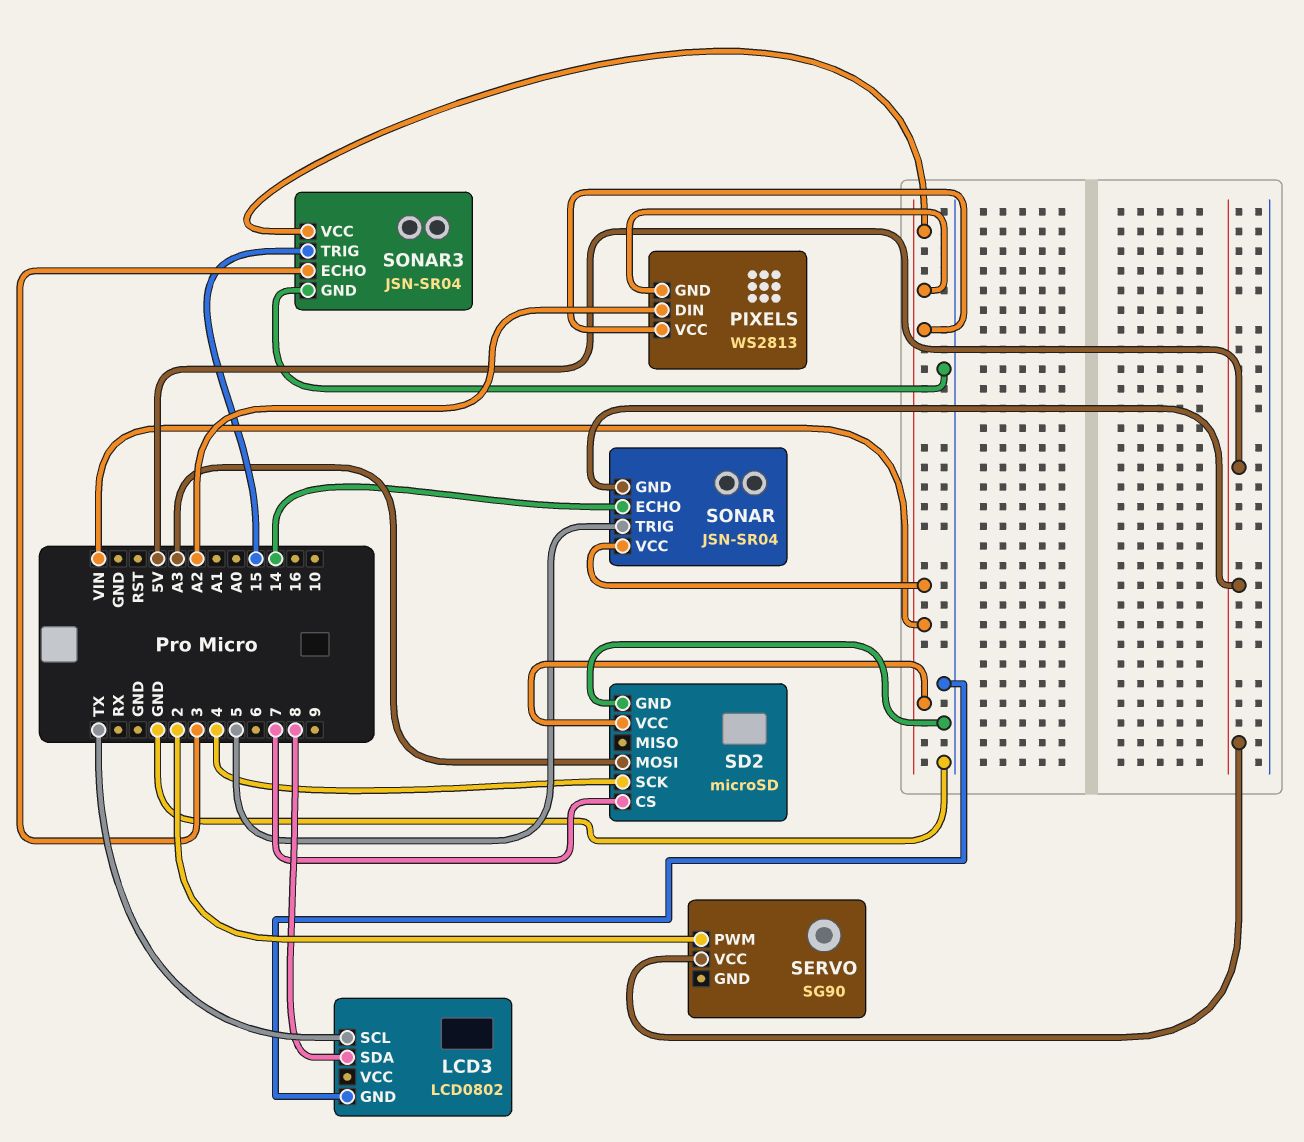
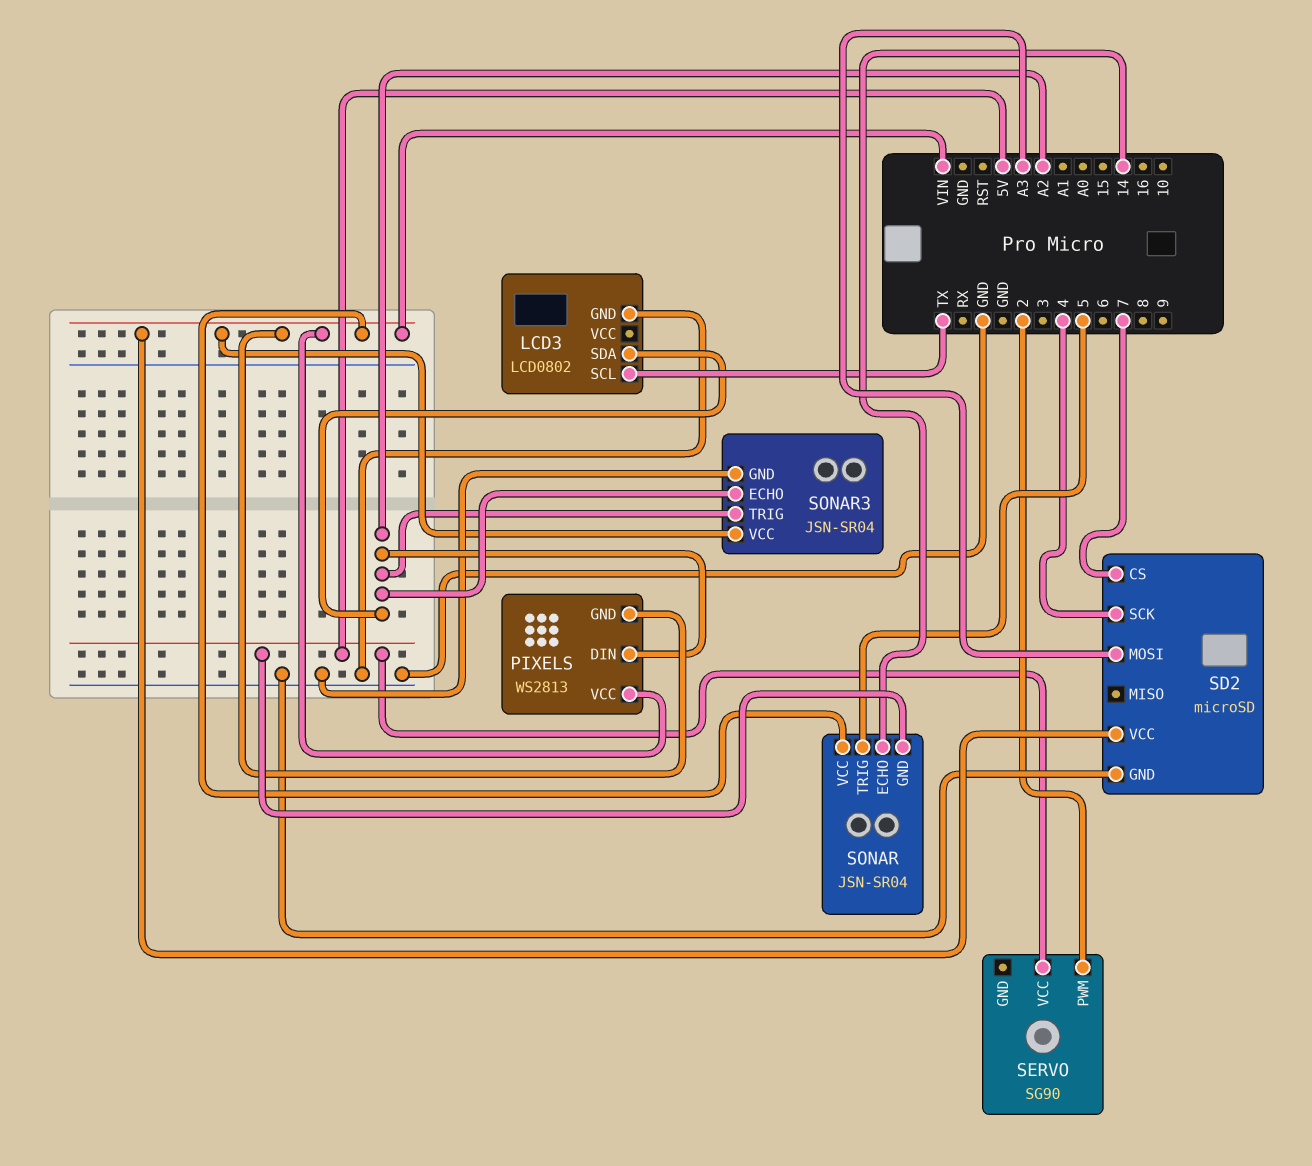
LCD3 pin SDA: 8 -> A2
SONAR3 pin ECHO: 3 -> A2
SONAR3 pin TRIG: 15 -> A2

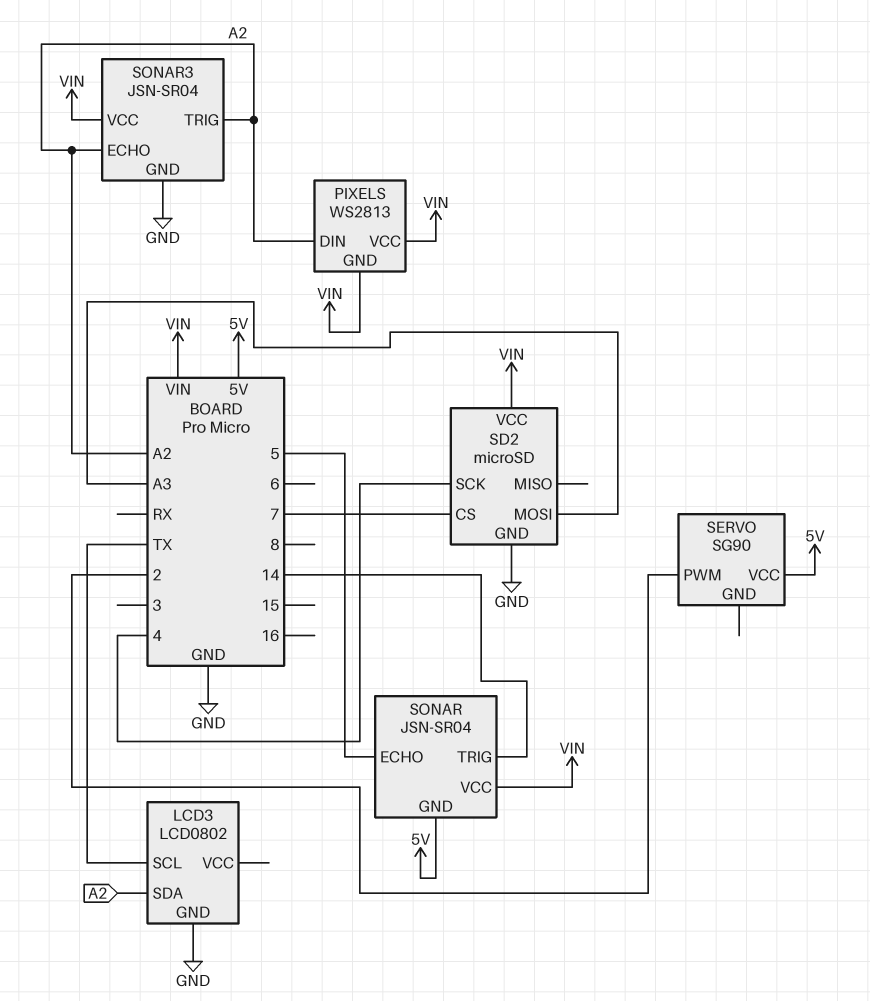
SONAR pin ECHO: 14 -> 5
SONAR pin TRIG: 5 -> 14

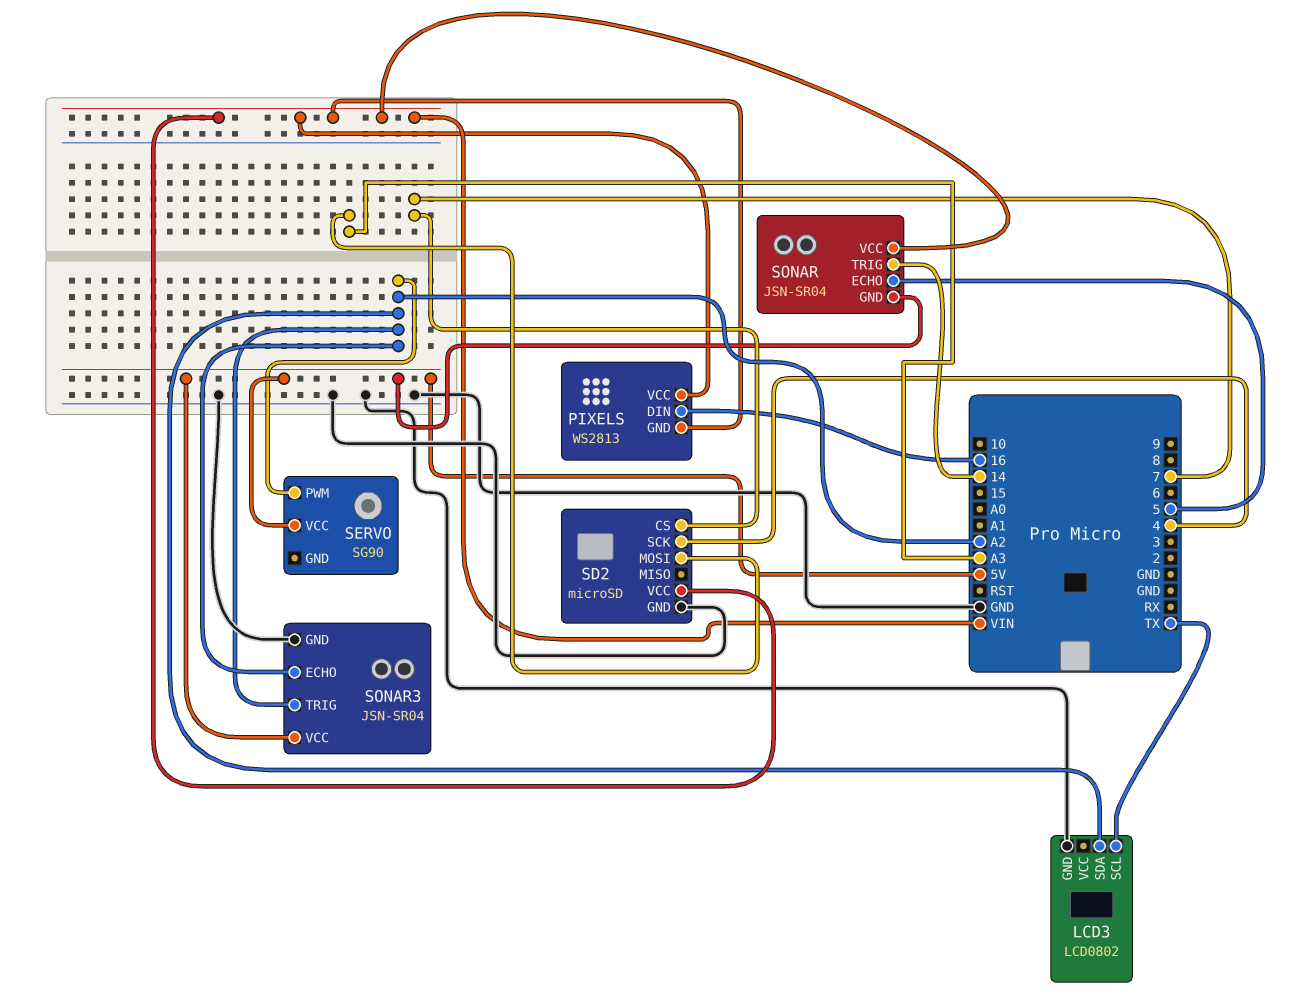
PIXELS pin DIN: A2 -> 16
SERVO pin PWM: 2 -> A2
SONAR3 pin VCC: VIN -> 5V

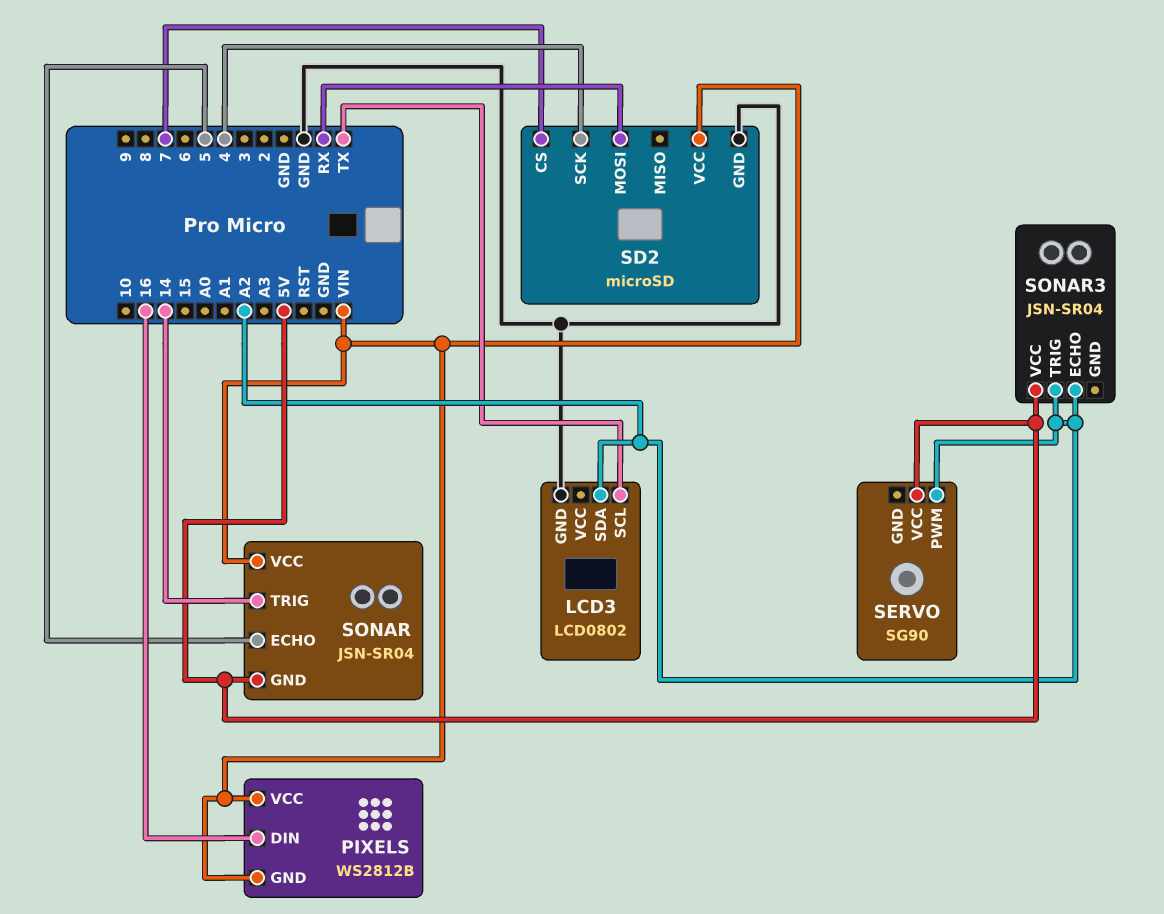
PIXELS: WS2813 -> WS2812B
SD2 pin MOSI: A3 -> RX
SONAR3 pin GND: GND -> none

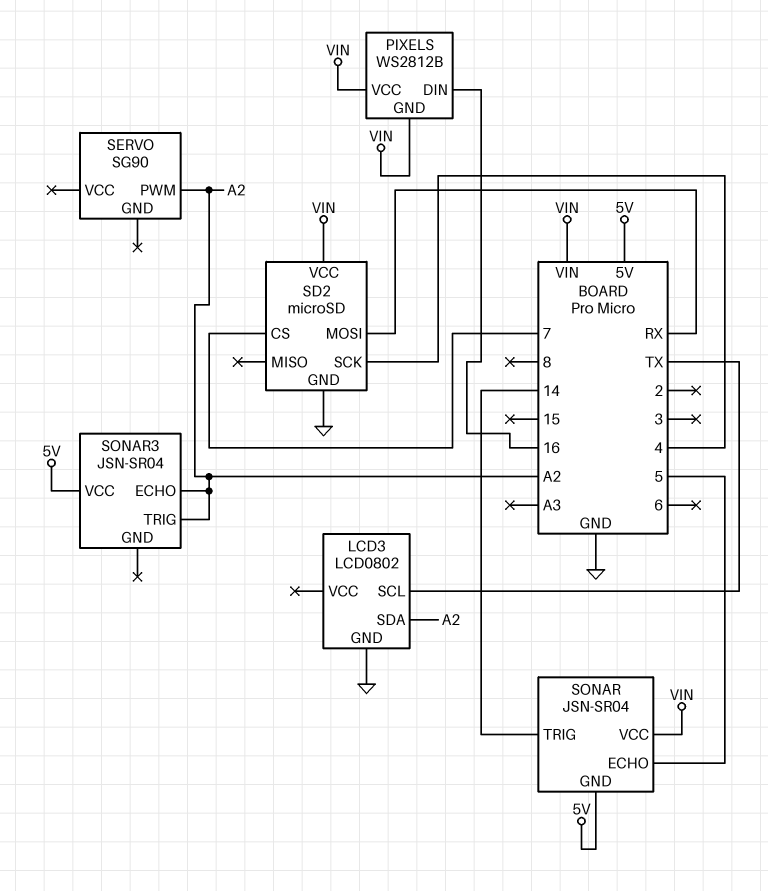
SERVO pin VCC: 5V -> none

